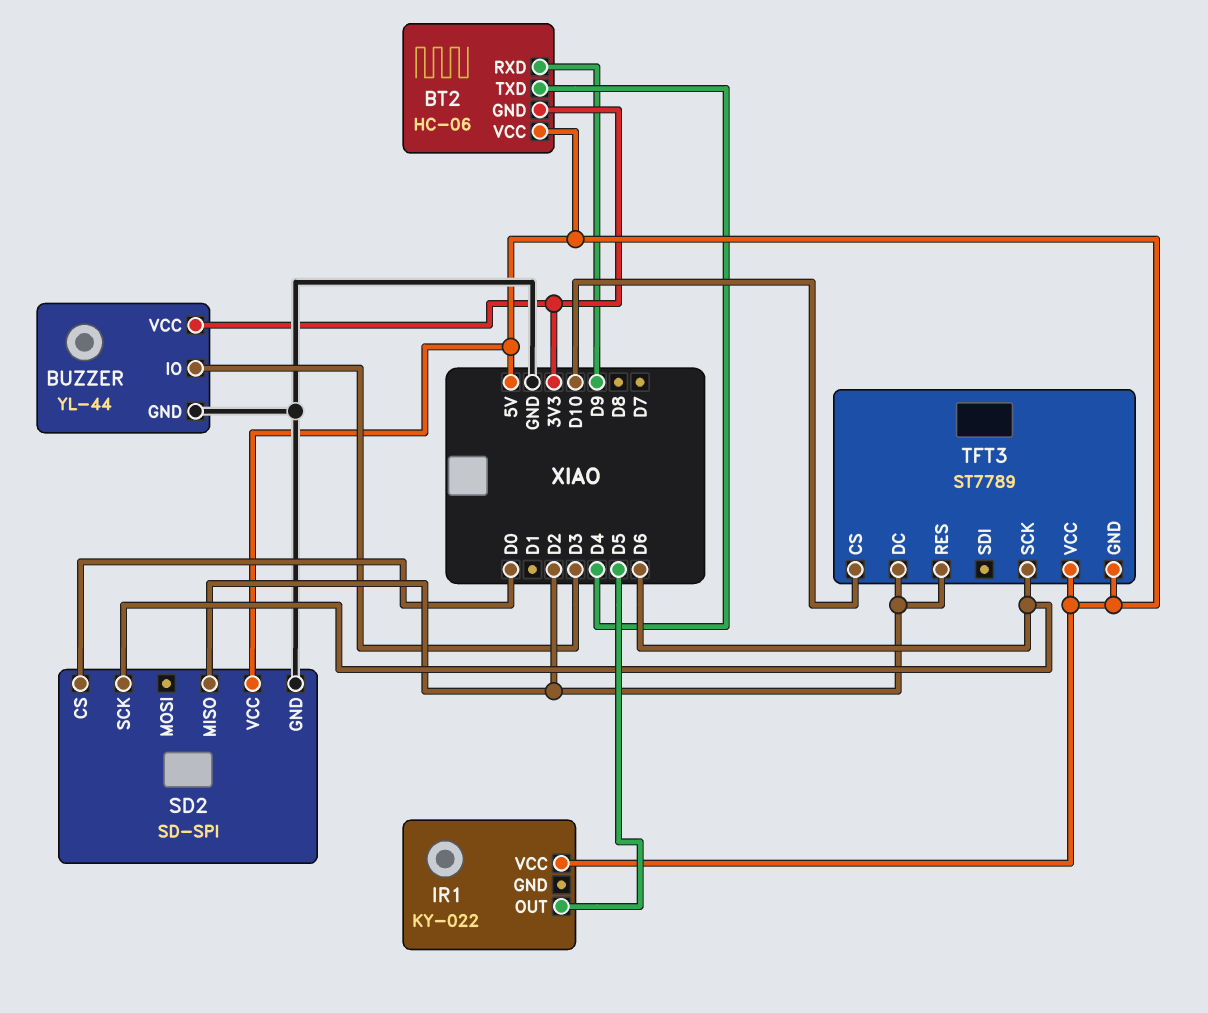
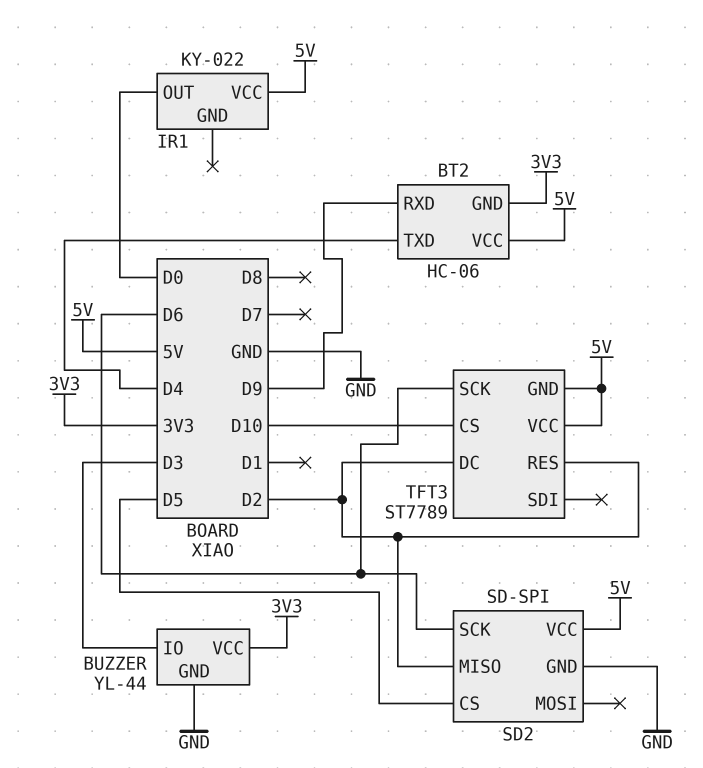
IR1 pin OUT: D5 -> D0
SD2 pin CS: D0 -> D5

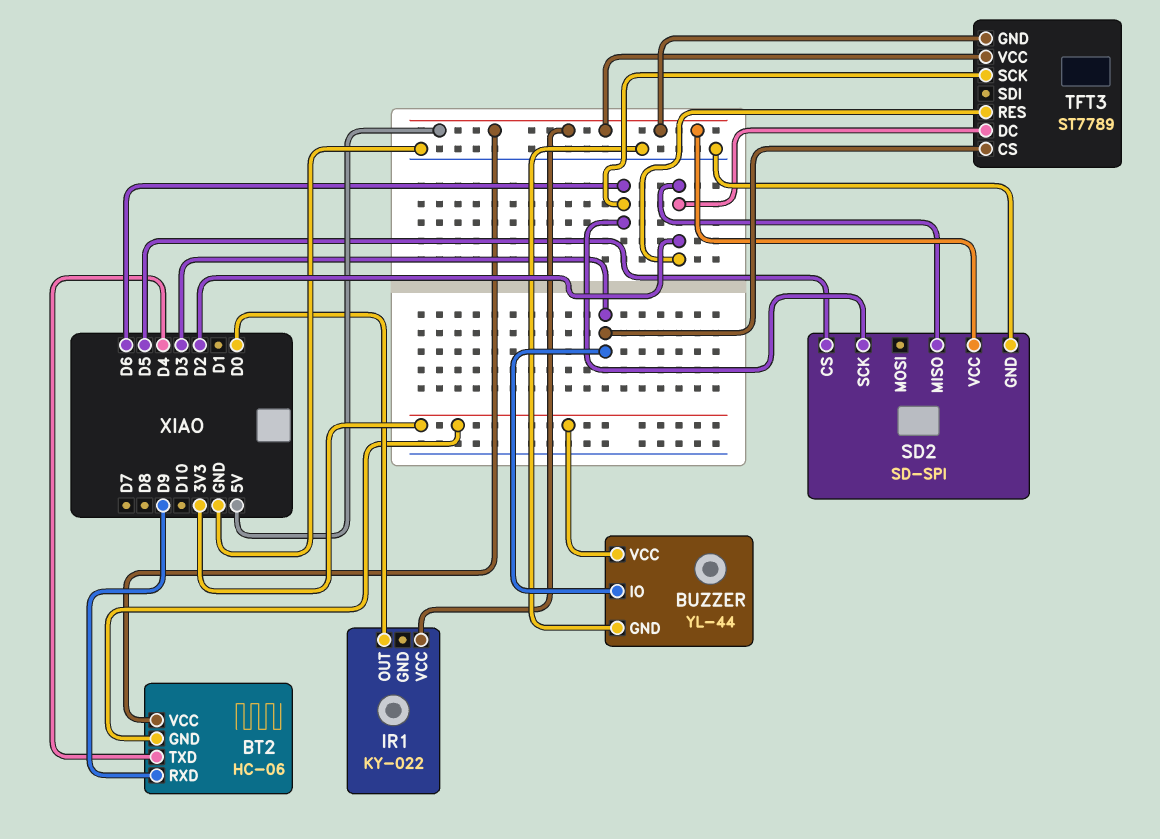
TFT3 pin CS: D10 -> D3

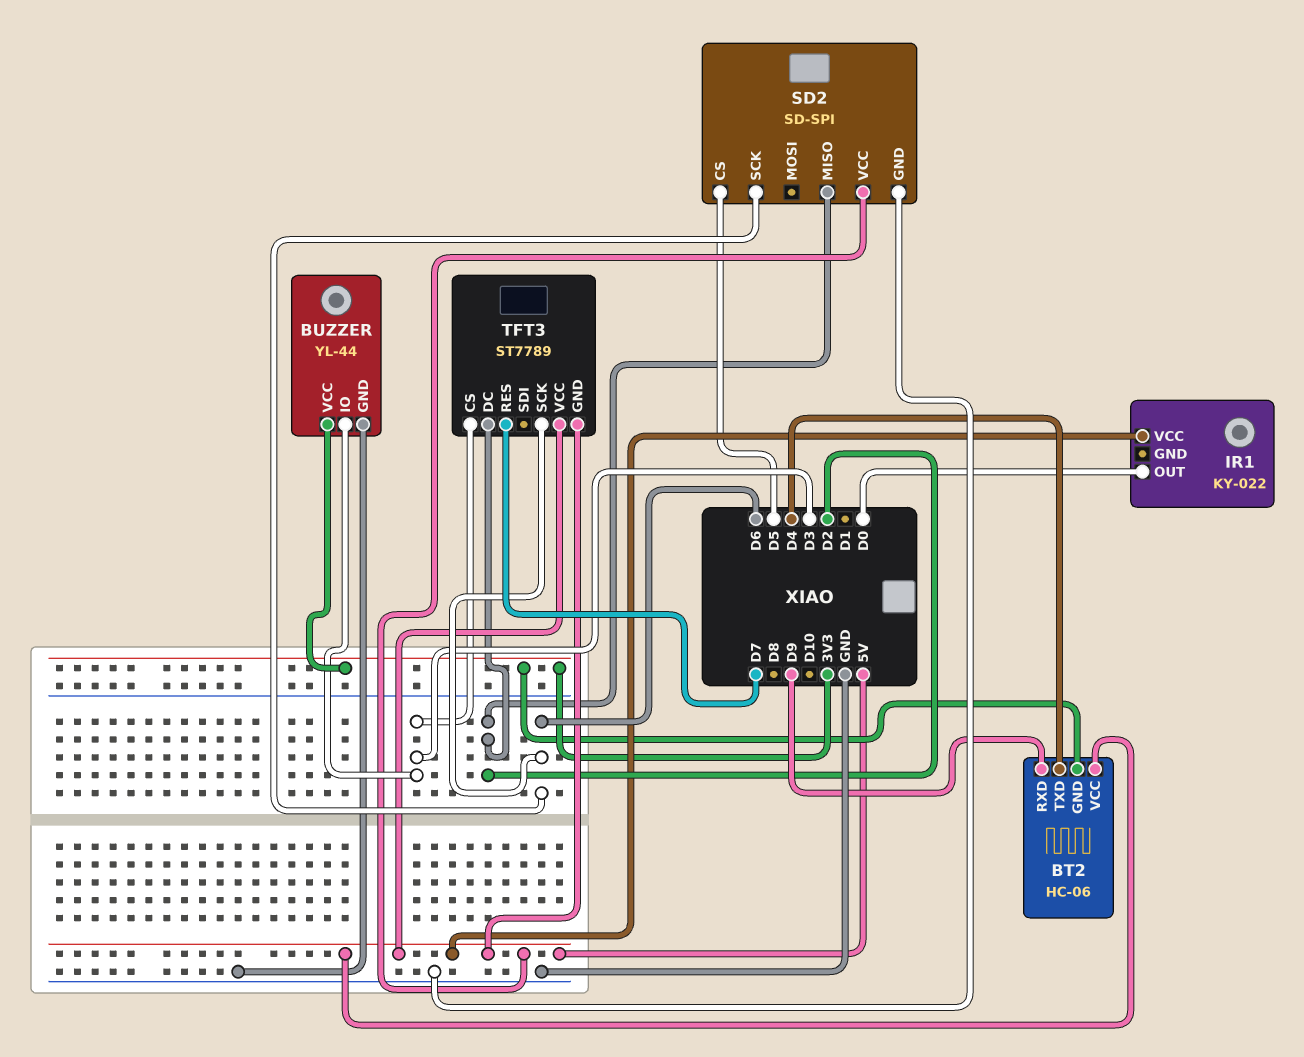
TFT3 pin RES: D2 -> D7

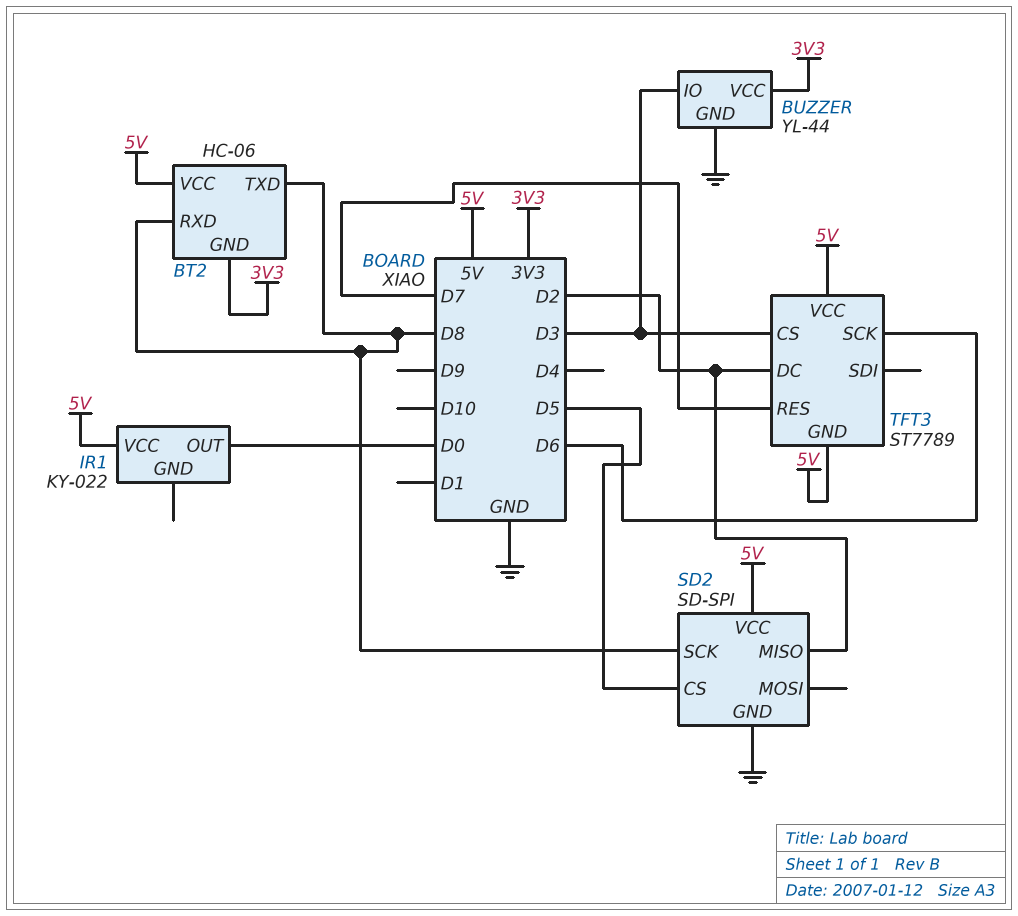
BT2 pin RXD: D9 -> D8
BT2 pin TXD: D4 -> D8
SD2 pin SCK: D6 -> D8

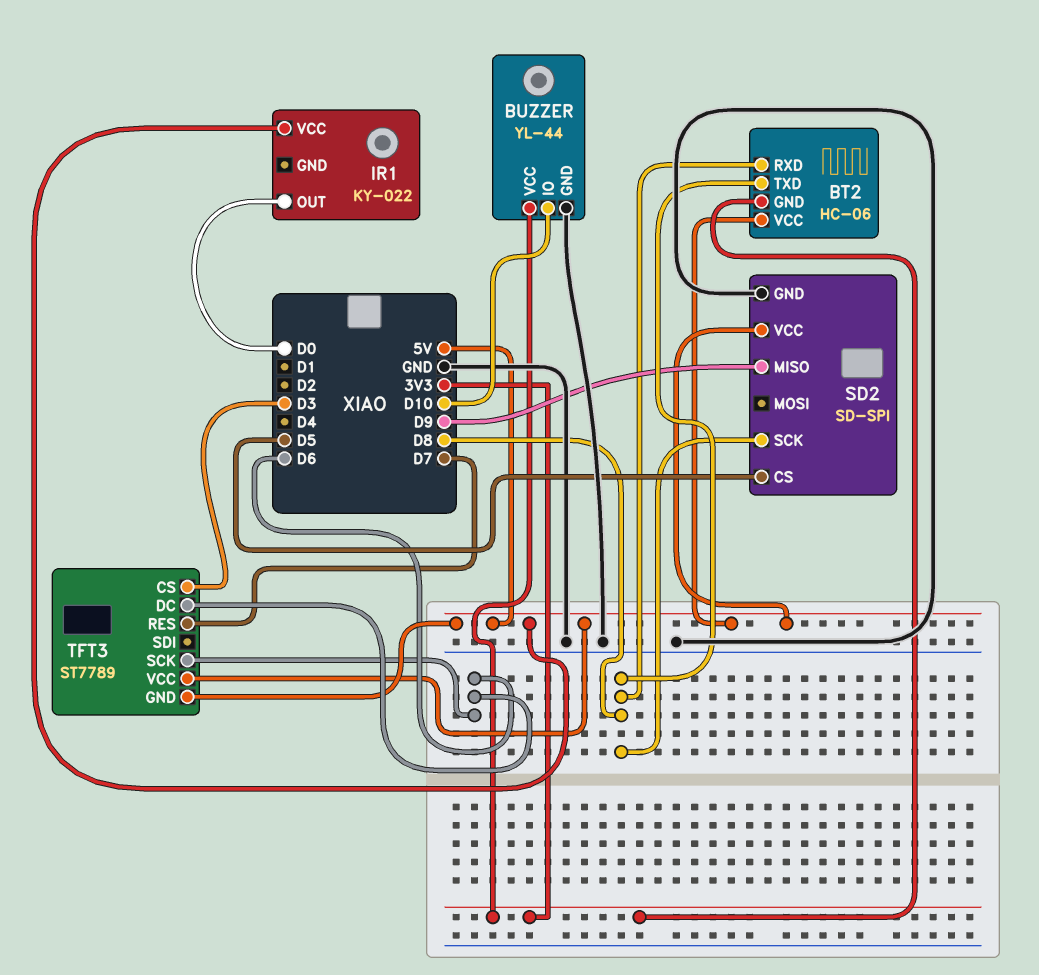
BUZZER pin IO: D3 -> D10
SD2 pin MISO: D2 -> D9
TFT3 pin DC: D2 -> D6

